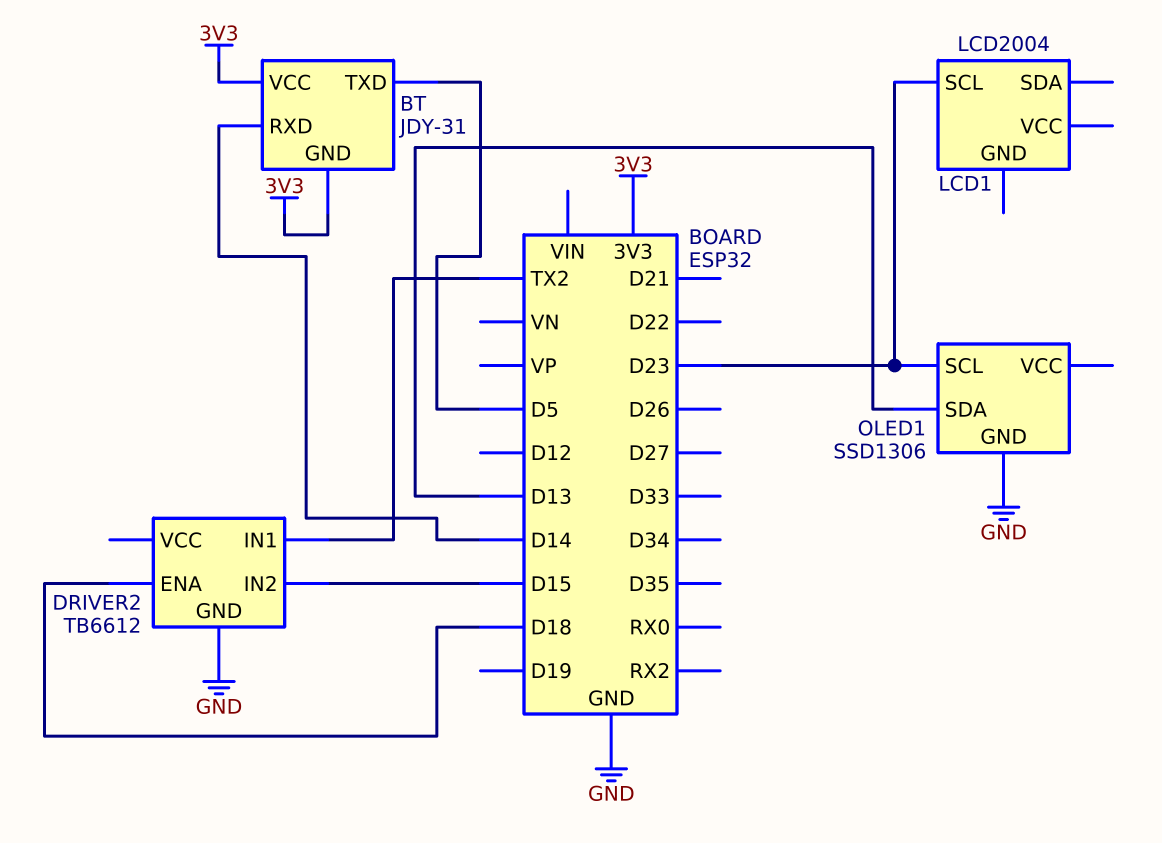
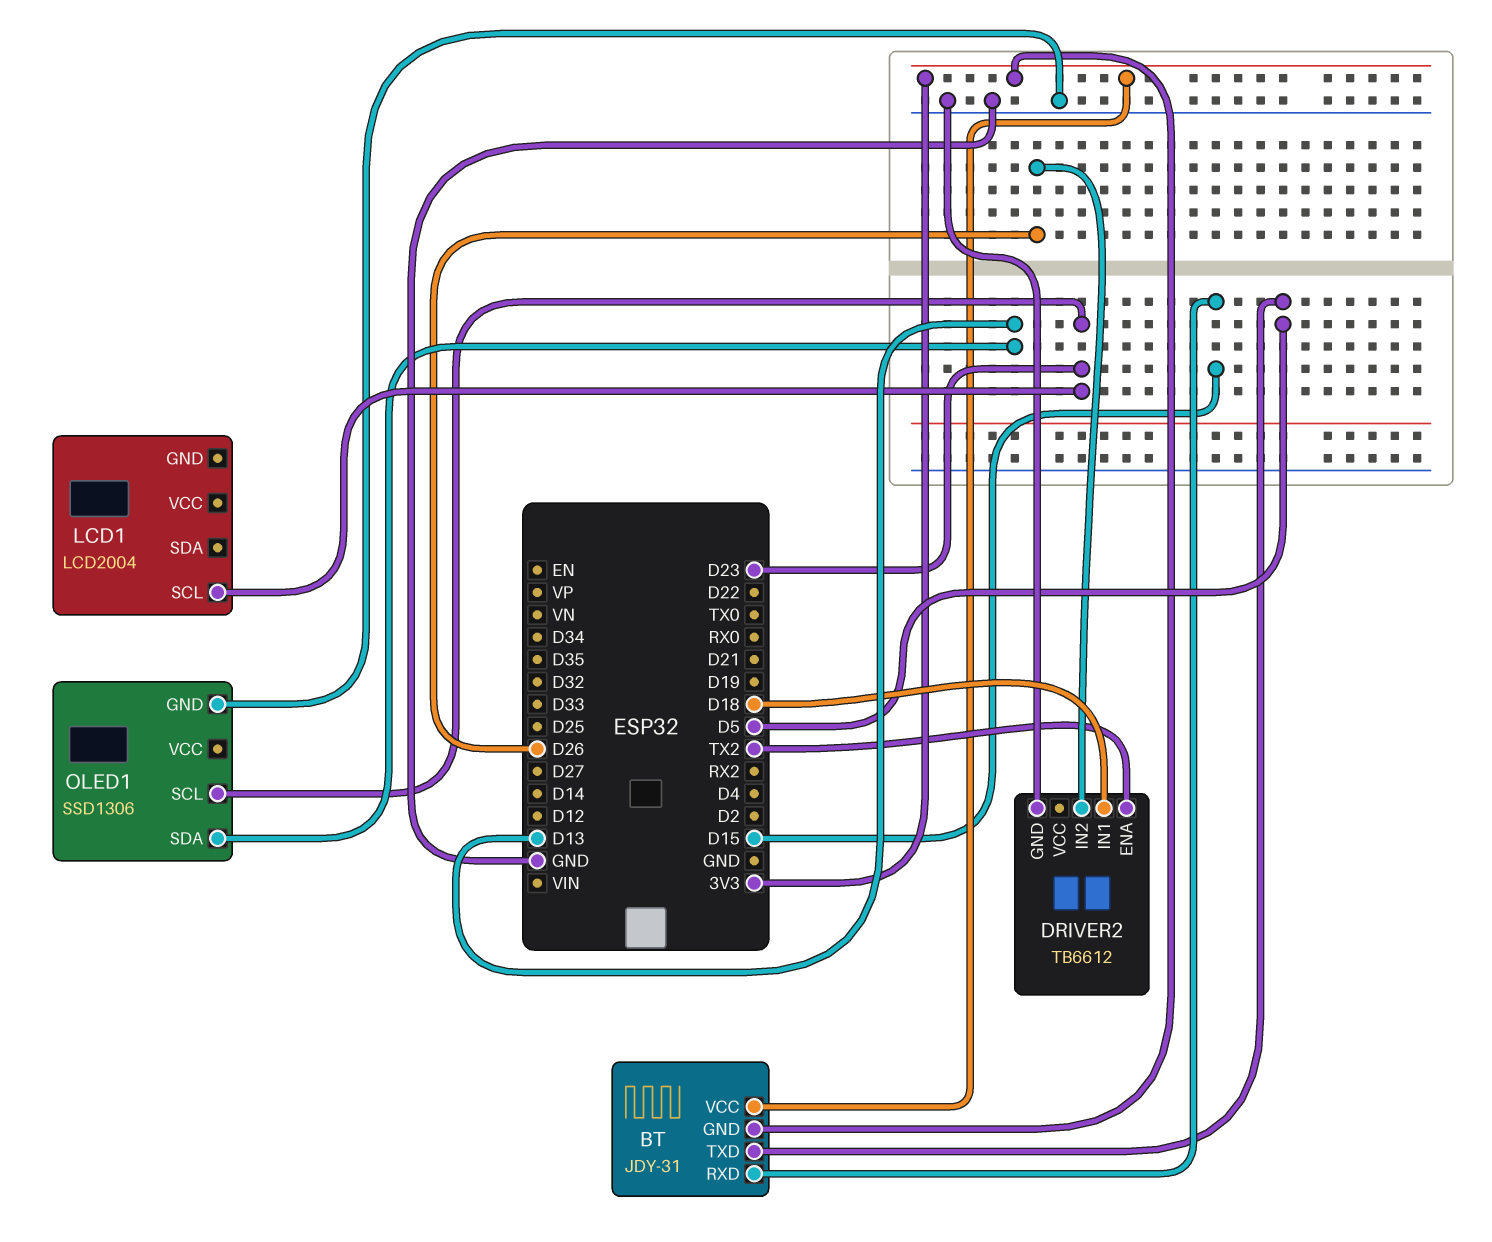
BT pin RXD: D14 -> D15
DRIVER2 pin ENA: D18 -> TX2
DRIVER2 pin IN1: TX2 -> D18
DRIVER2 pin IN2: D15 -> D26

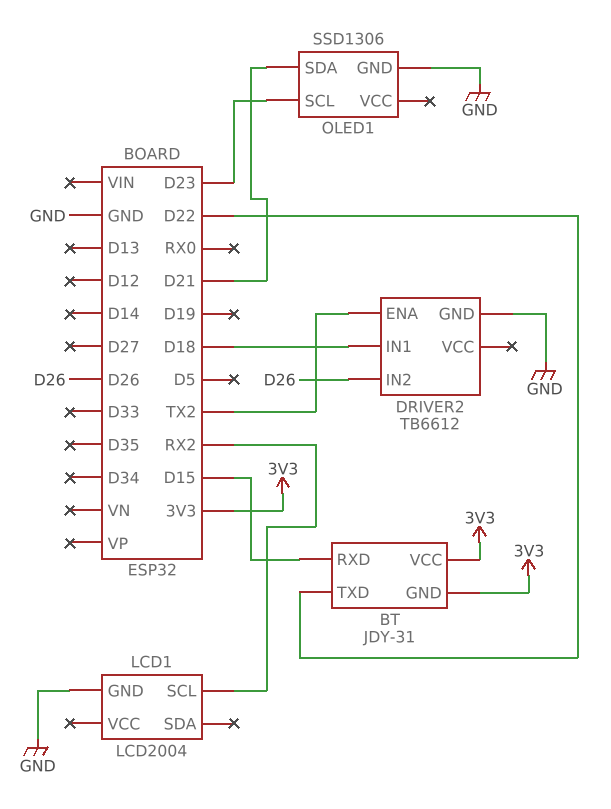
BT pin TXD: D5 -> D22
LCD1 pin GND: none -> GND
LCD1 pin SCL: D23 -> RX2
OLED1 pin SDA: D13 -> D21

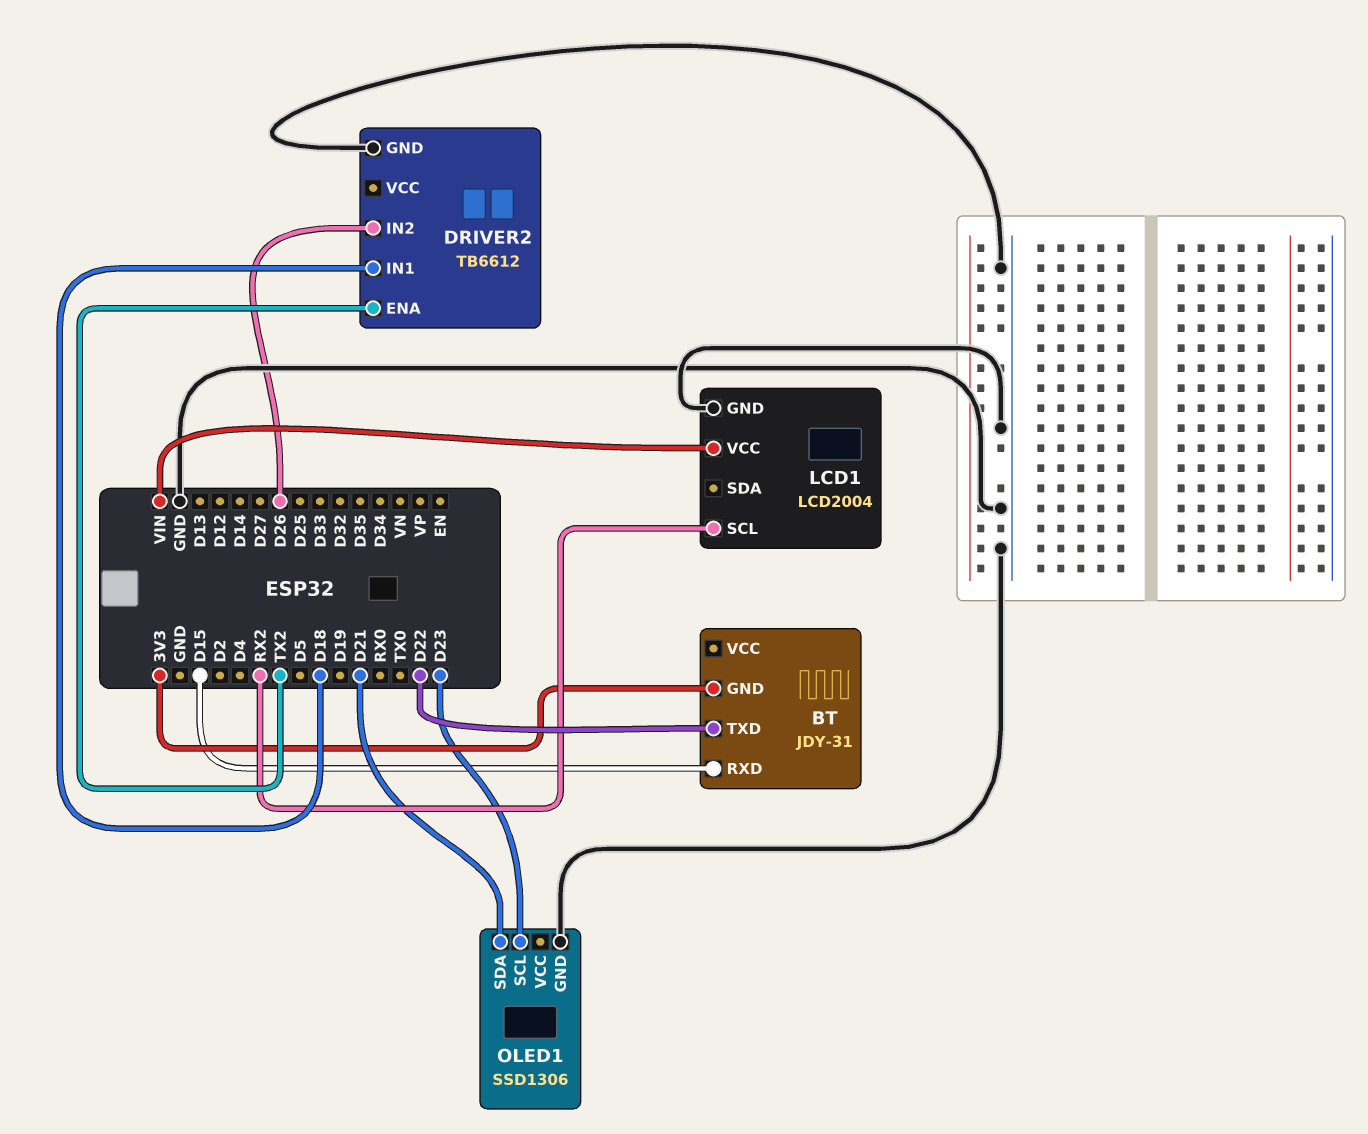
BT pin VCC: 3V3 -> none
LCD1 pin VCC: none -> VIN

